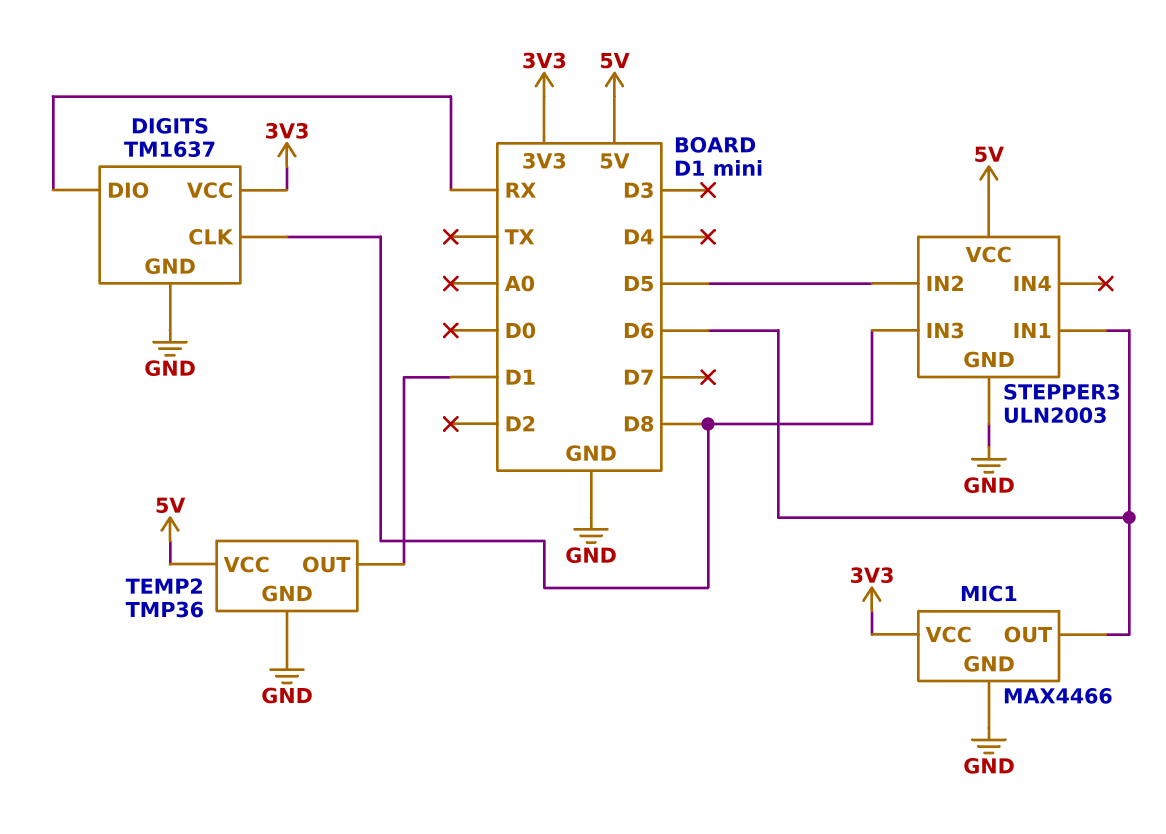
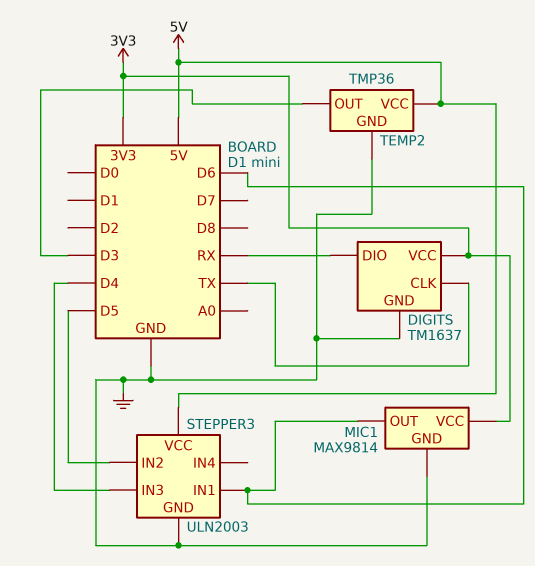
DIGITS pin CLK: D8 -> TX
MIC1: MAX4466 -> MAX9814
STEPPER3 pin IN3: D8 -> D4
TEMP2 pin OUT: D1 -> D3

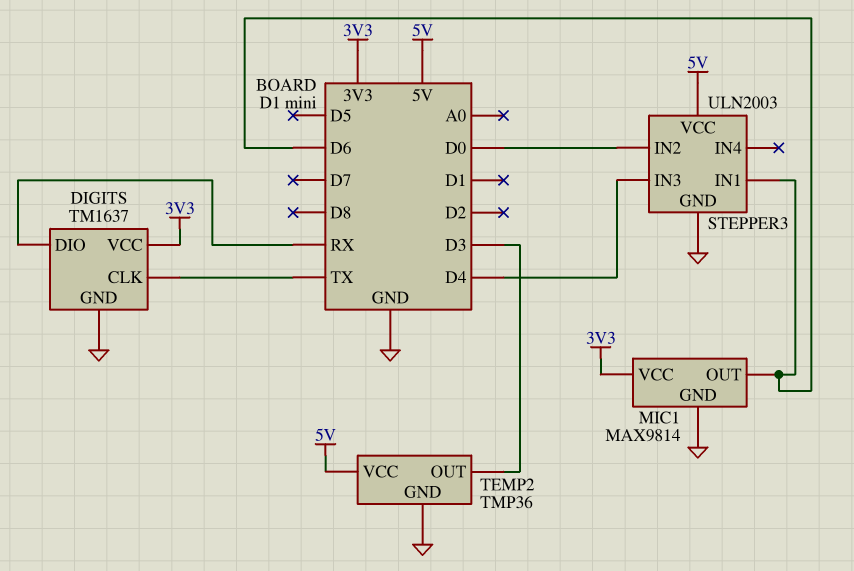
STEPPER3 pin IN2: D5 -> D0

